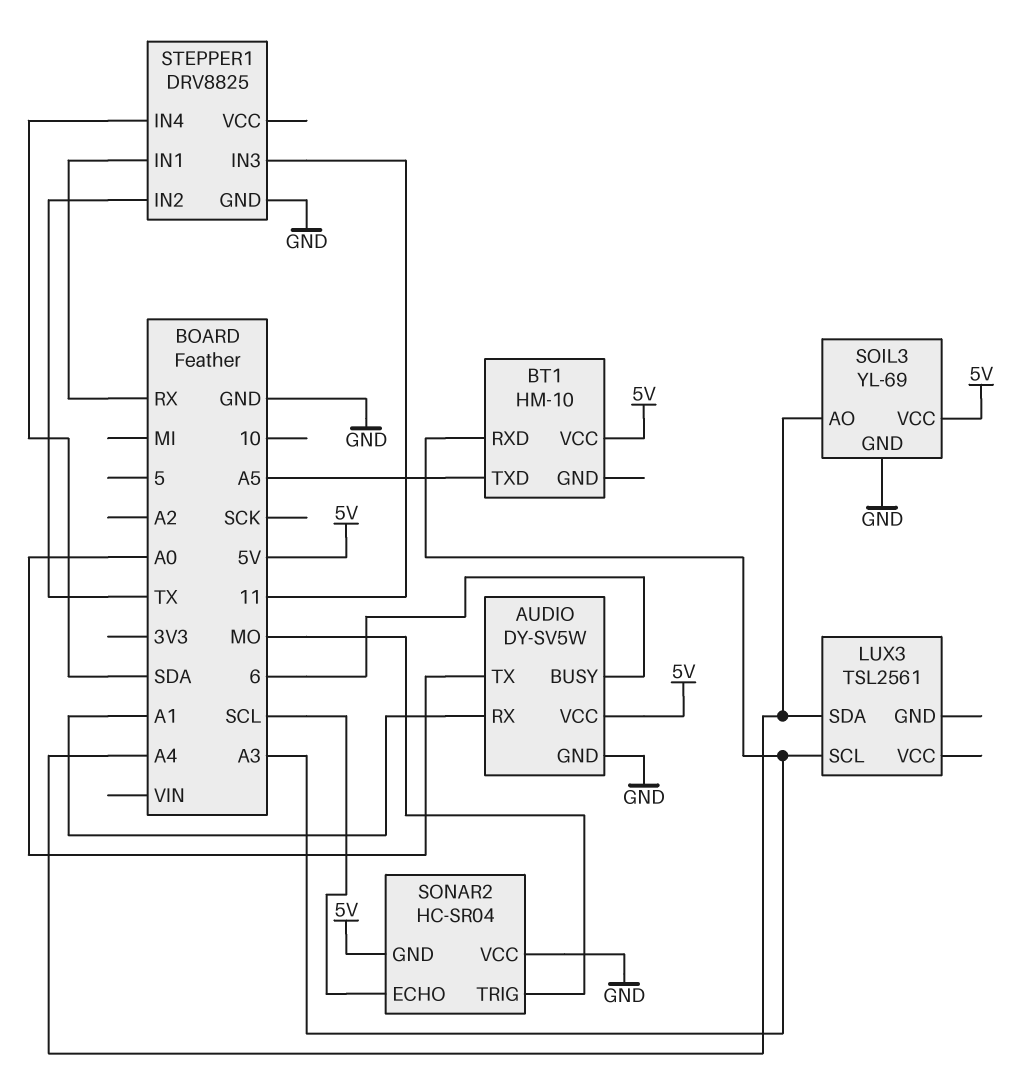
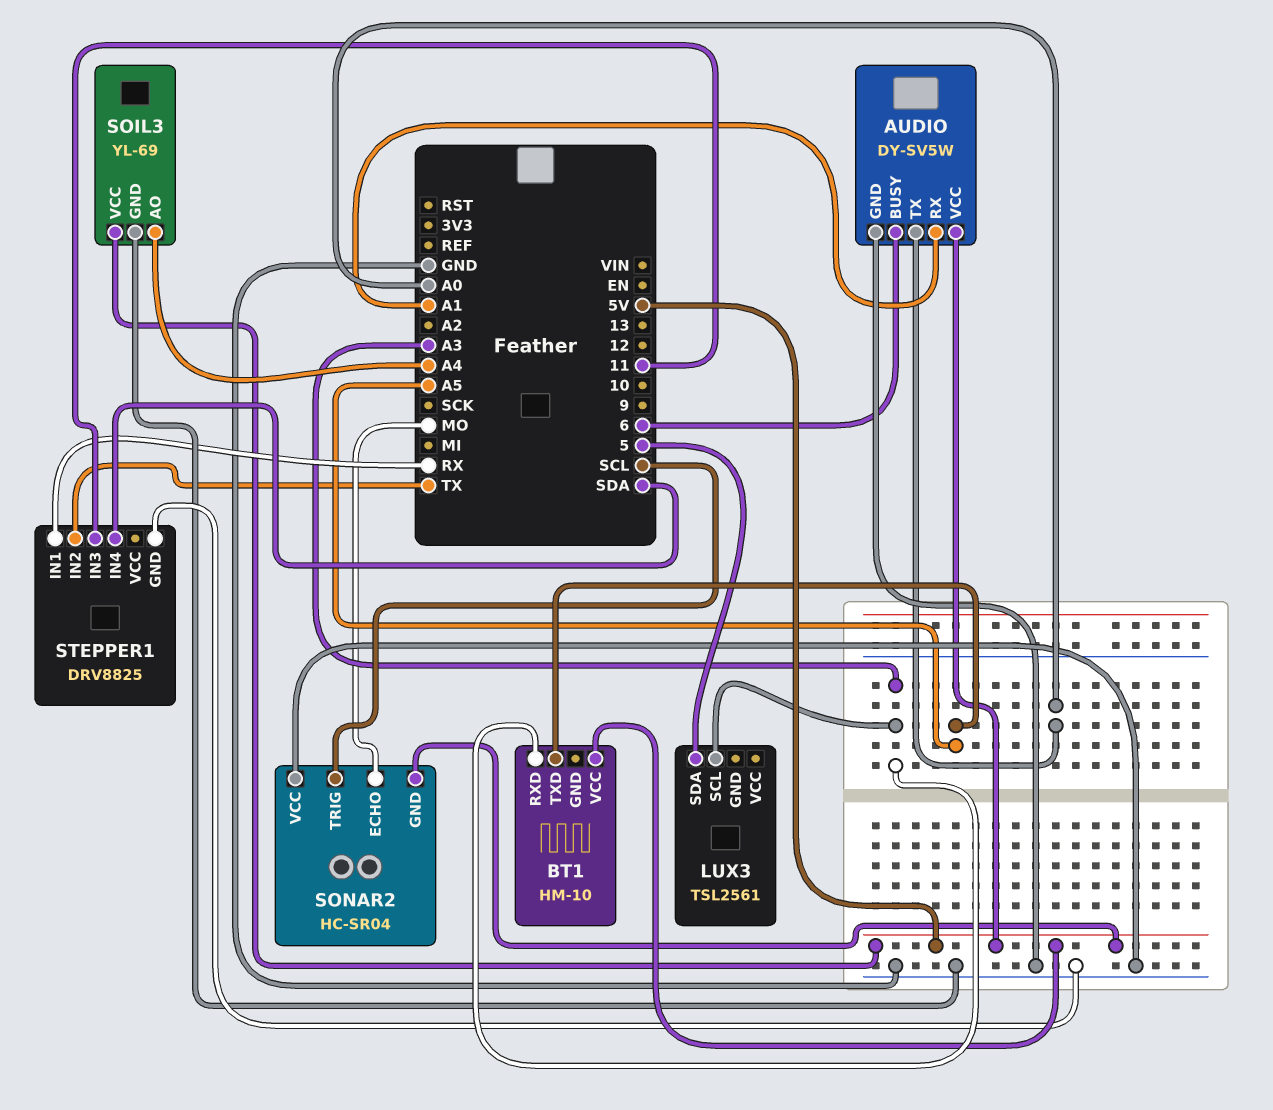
LUX3 pin SDA: A4 -> 5
SONAR2 pin ECHO: SCL -> MO
SONAR2 pin TRIG: MO -> SCL

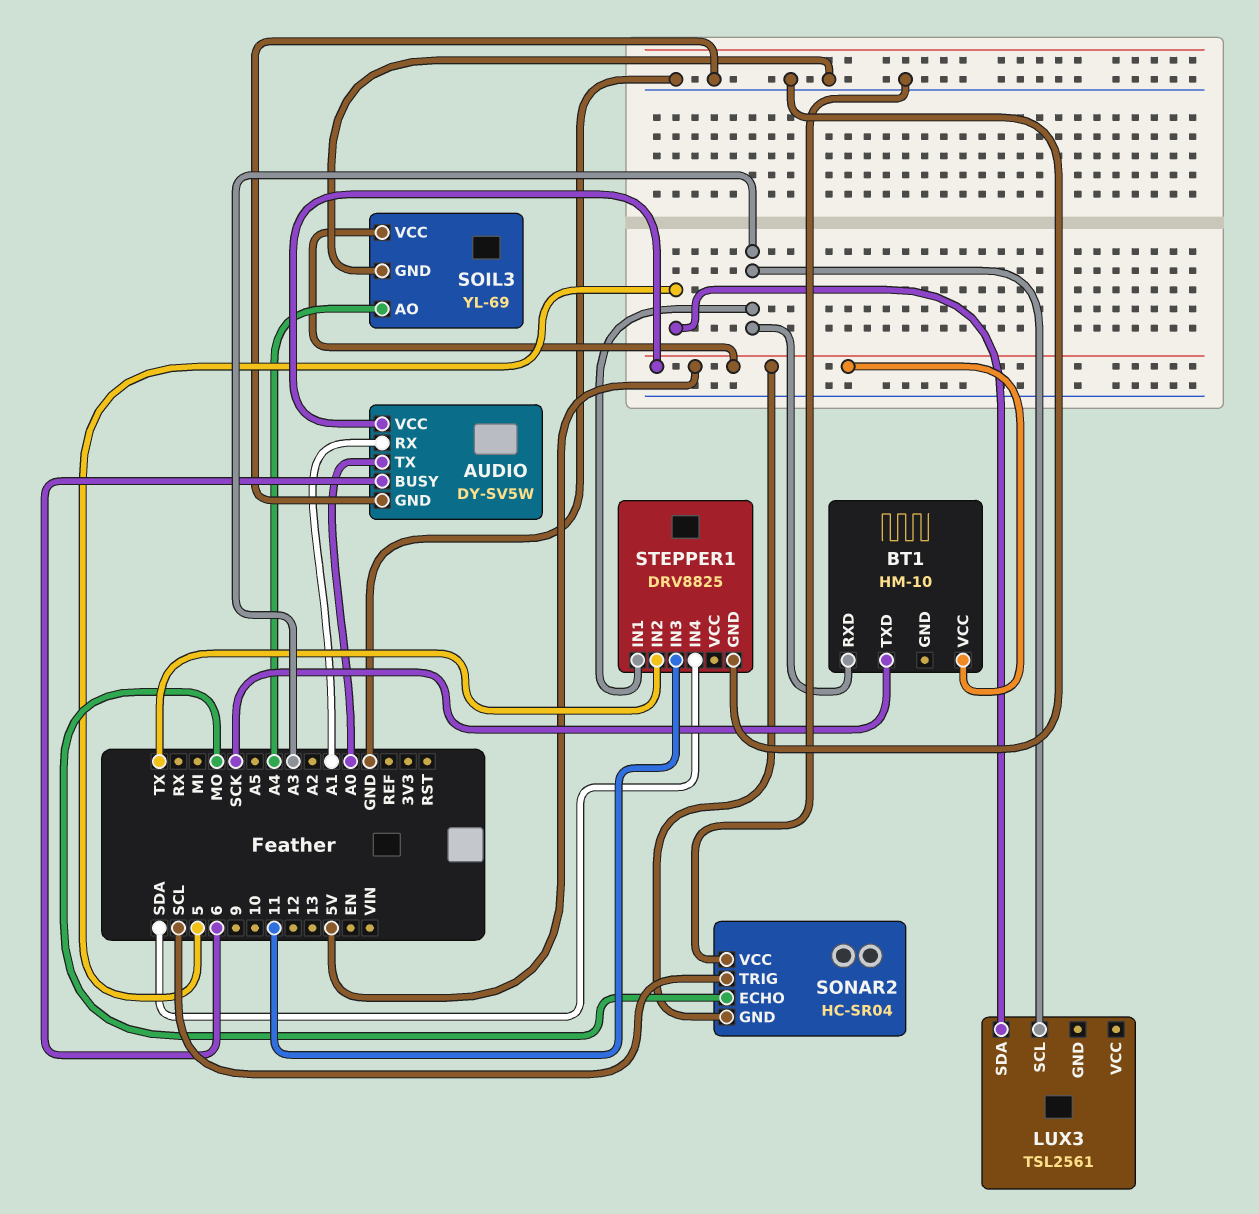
BT1 pin TXD: A5 -> SCK
STEPPER1 pin IN1: RX -> A3

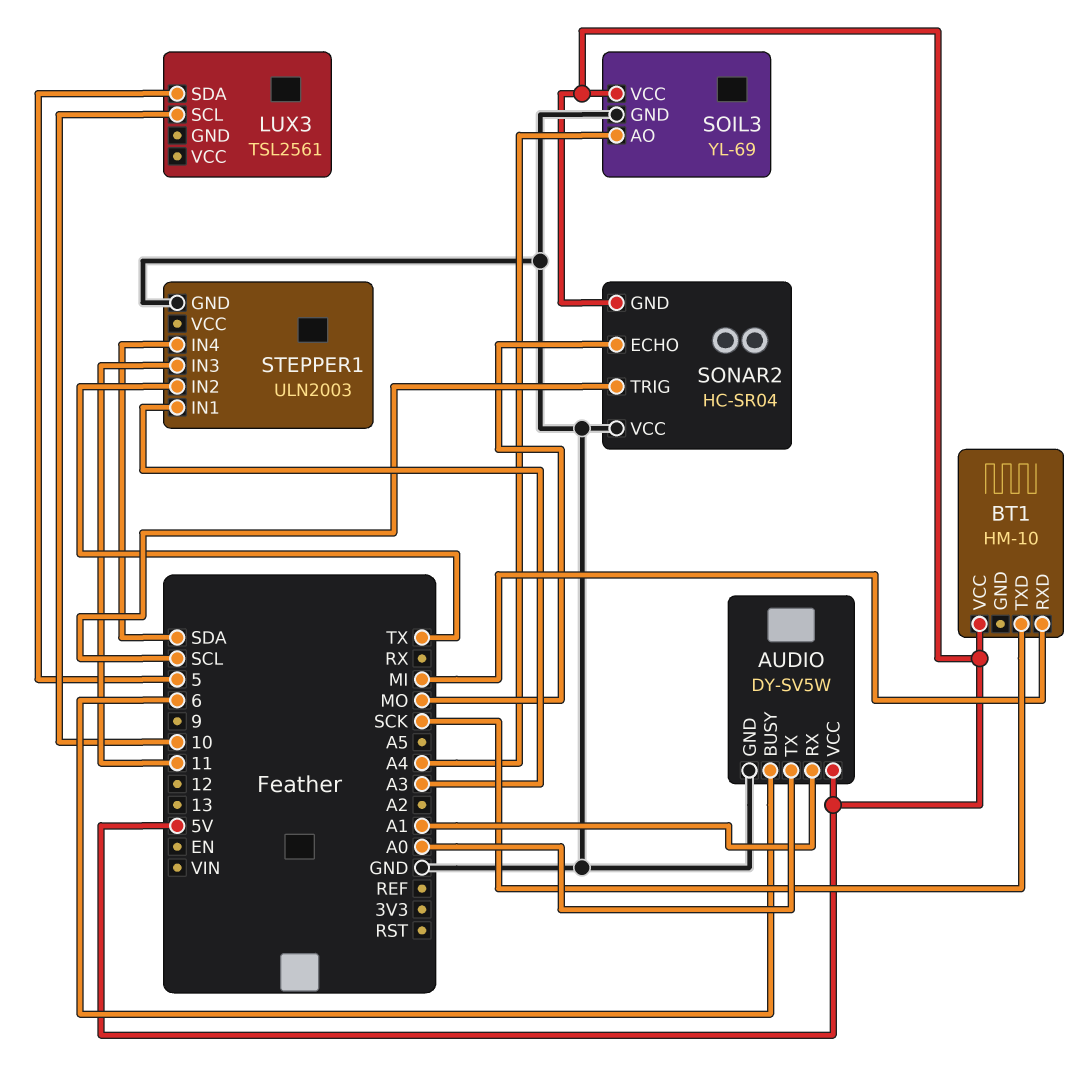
BT1 pin RXD: A3 -> MI
LUX3 pin SCL: A3 -> 10
STEPPER1: DRV8825 -> ULN2003

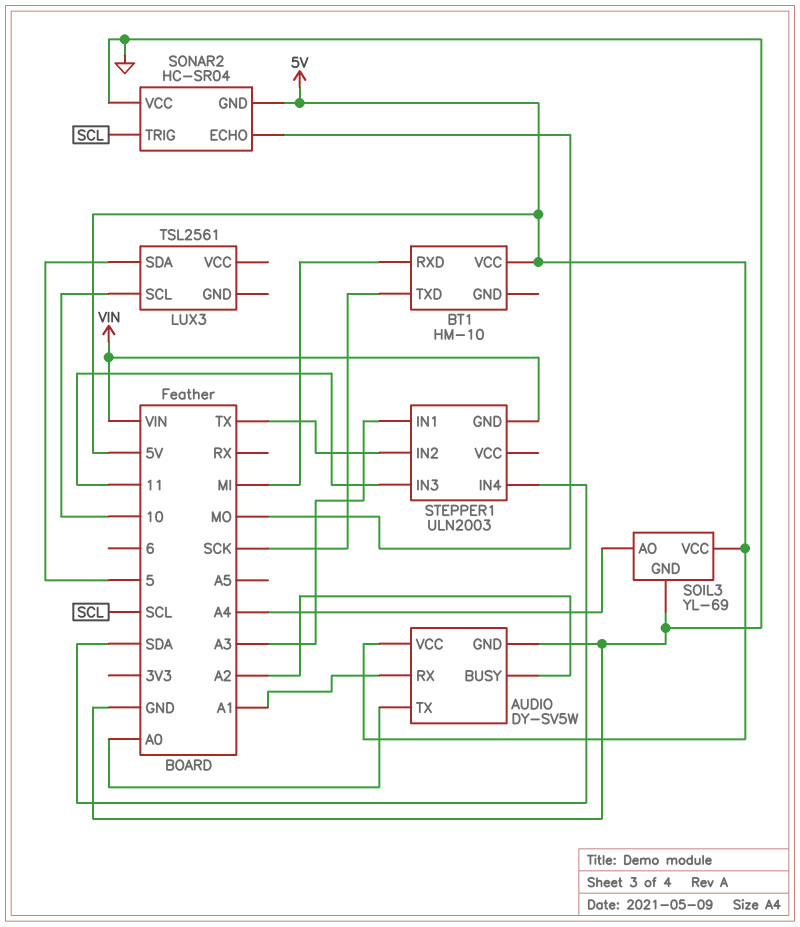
AUDIO pin BUSY: 6 -> A2
STEPPER1 pin GND: GND -> VIN

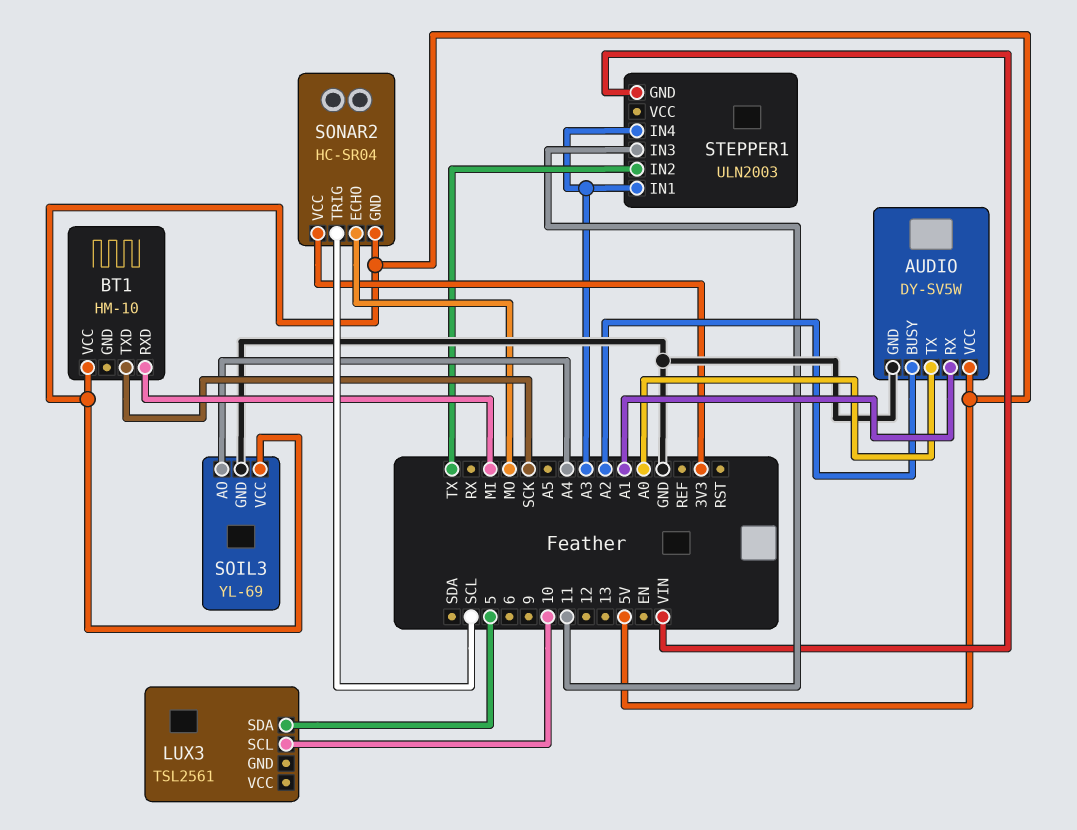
SONAR2 pin VCC: GND -> 3V3
STEPPER1 pin IN4: SDA -> A3

